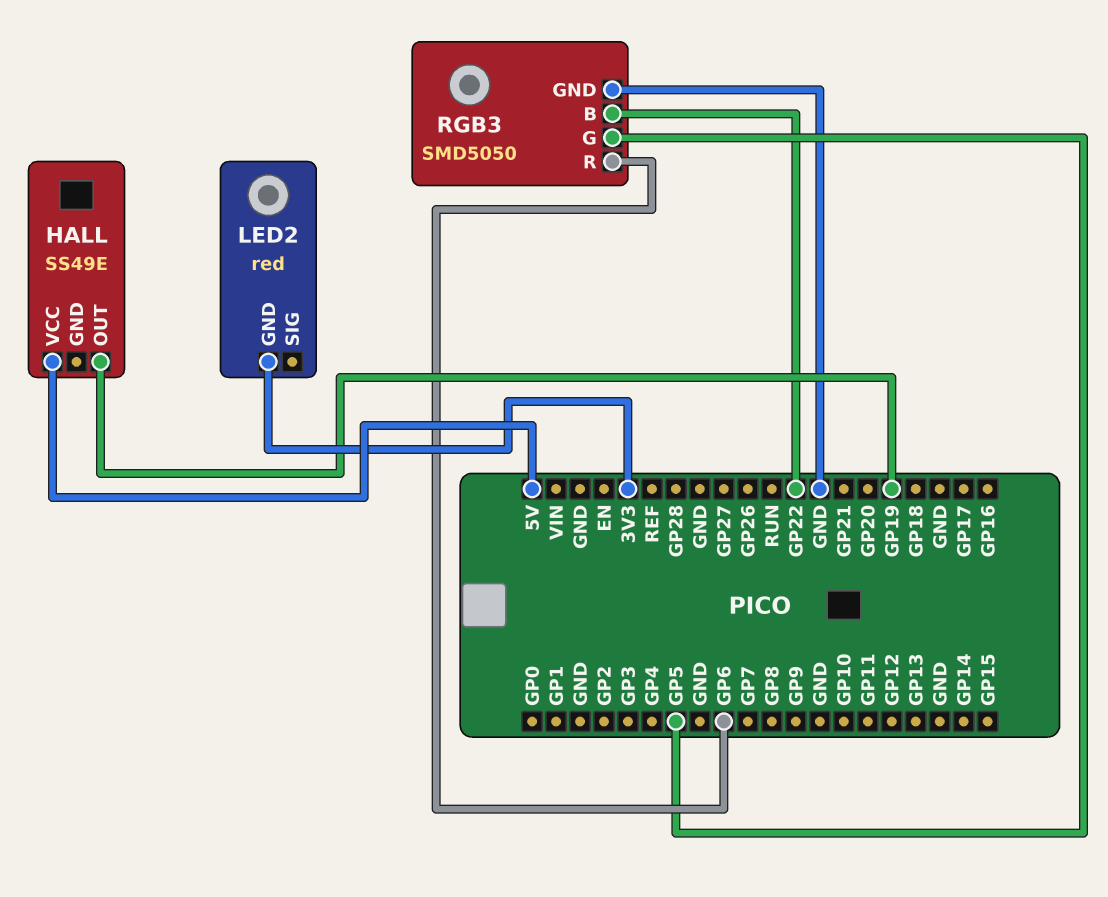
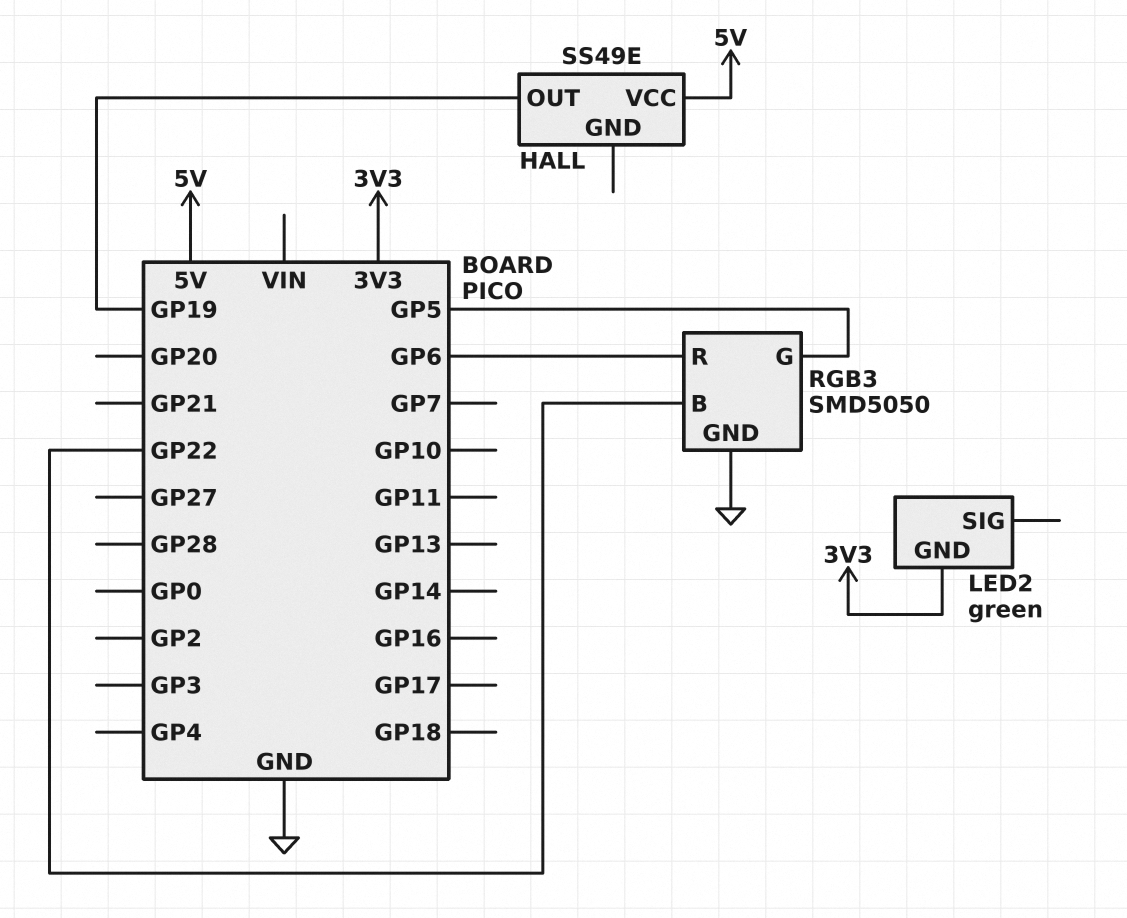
LED2: red -> green

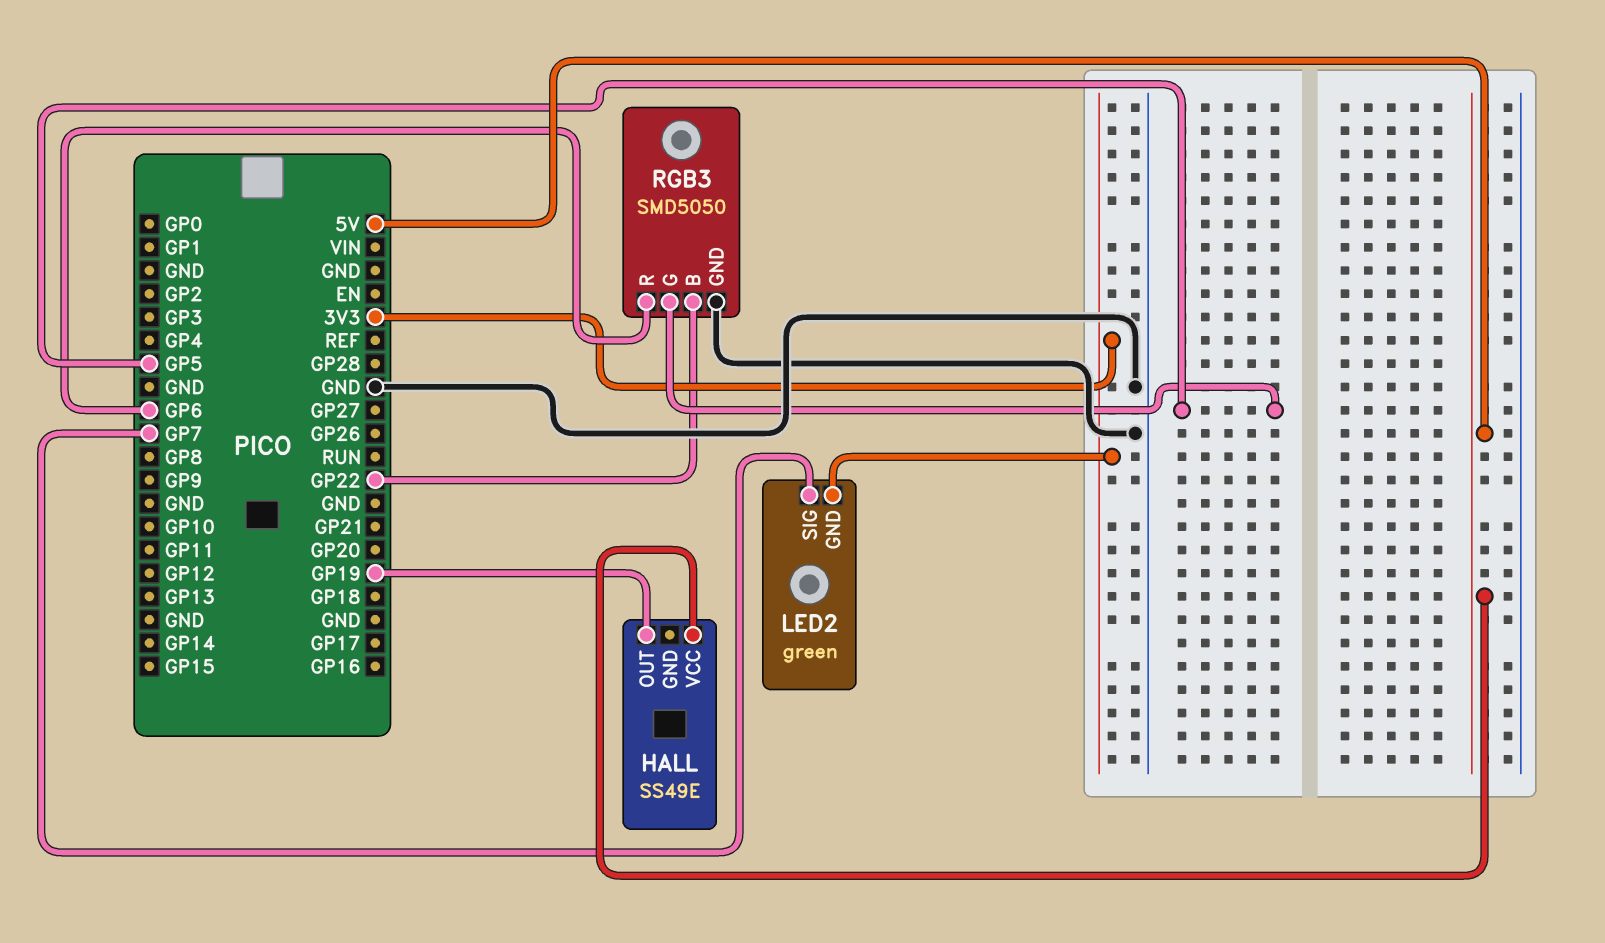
LED2 pin SIG: none -> GP7

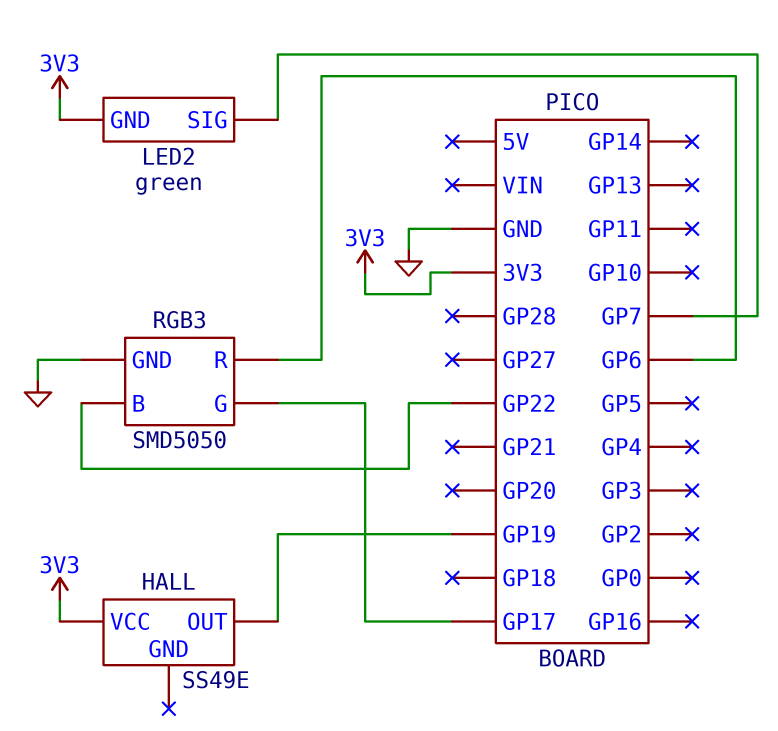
HALL pin VCC: 5V -> 3V3
RGB3 pin G: GP5 -> GP17

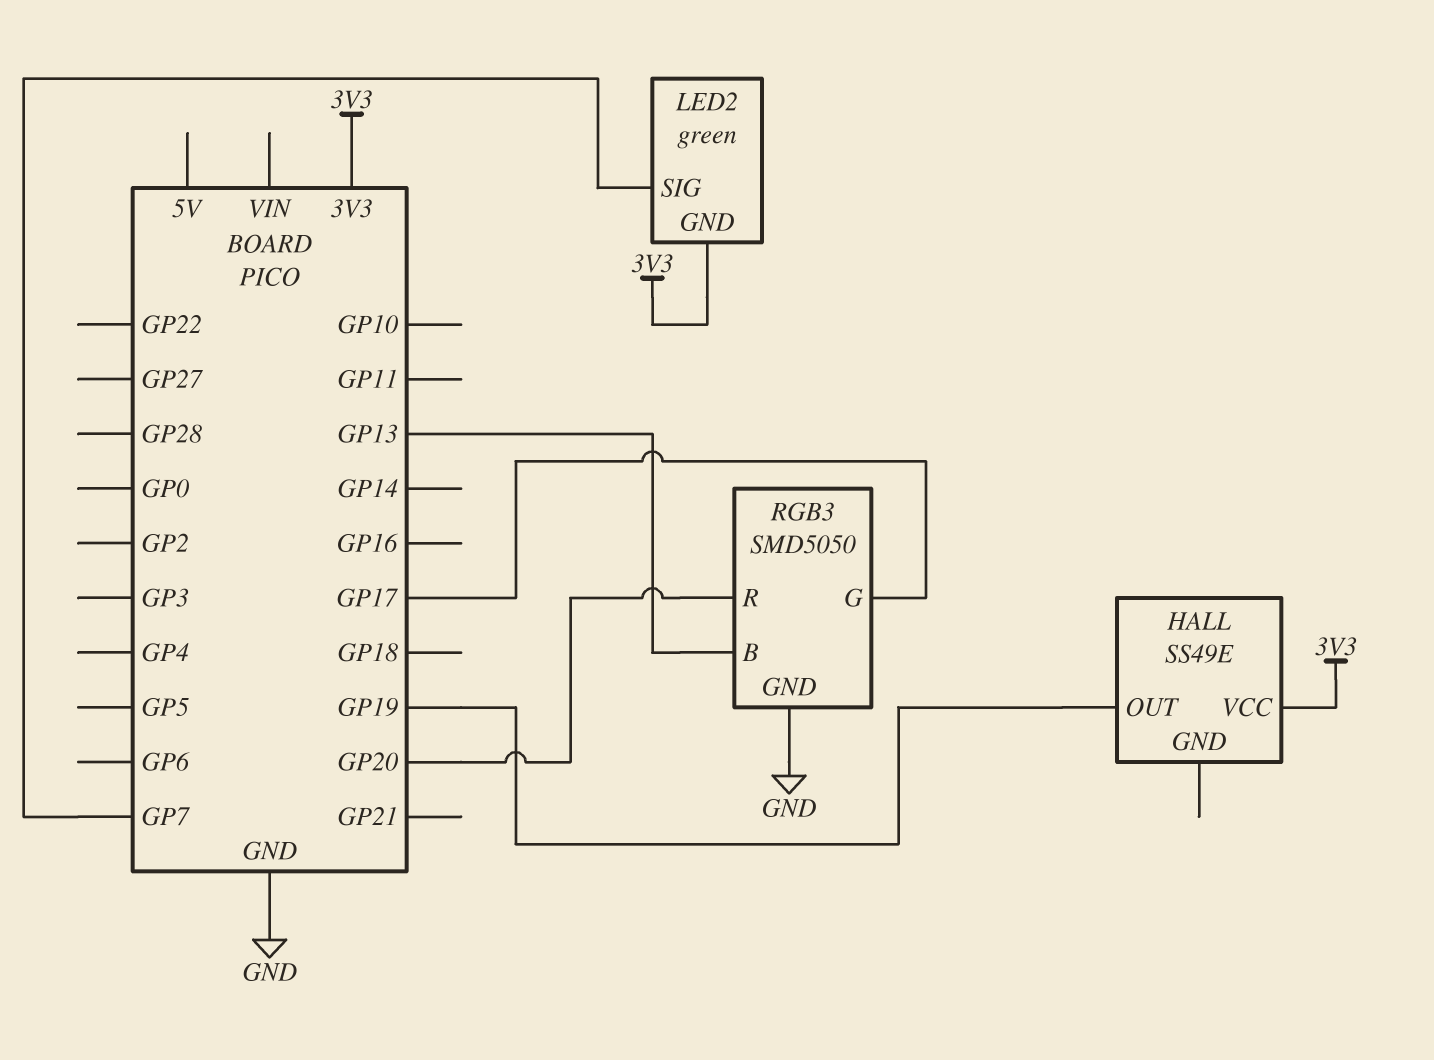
RGB3 pin B: GP22 -> GP13
RGB3 pin R: GP6 -> GP20

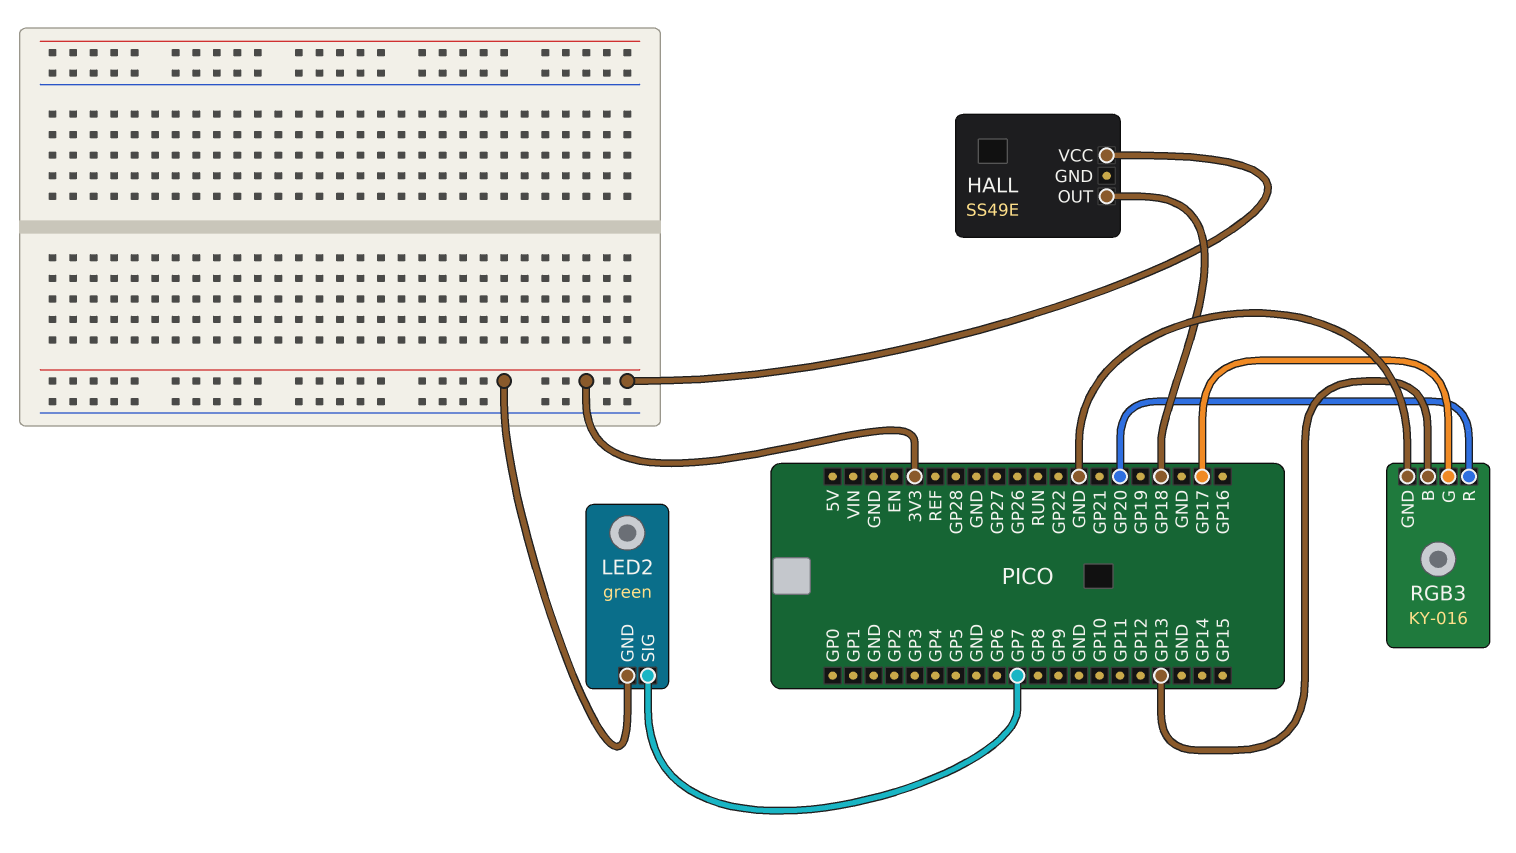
HALL pin OUT: GP19 -> GP18
RGB3: SMD5050 -> KY-016

